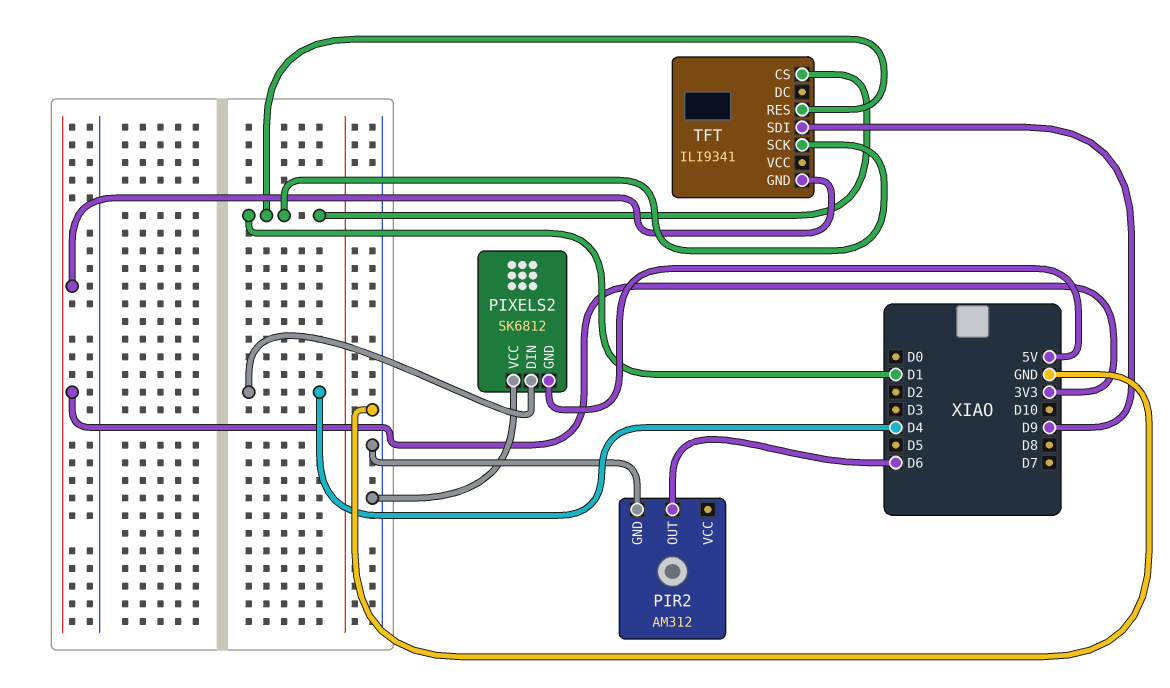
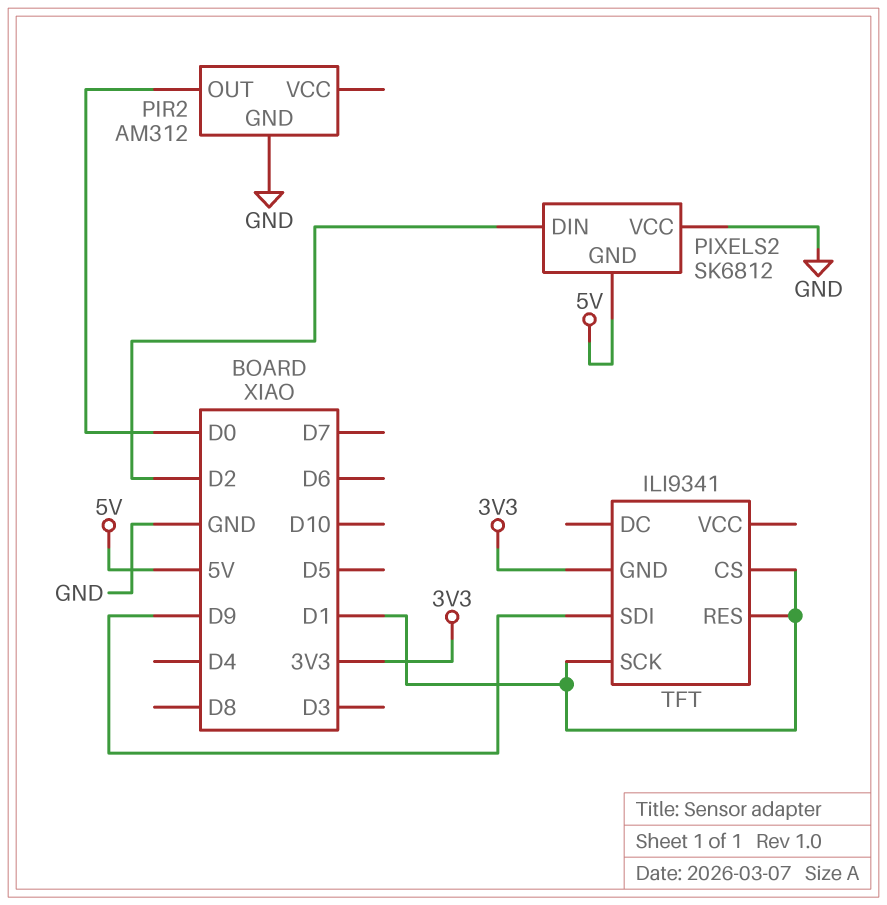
PIR2 pin OUT: D6 -> D0
PIXELS2 pin DIN: D4 -> D2

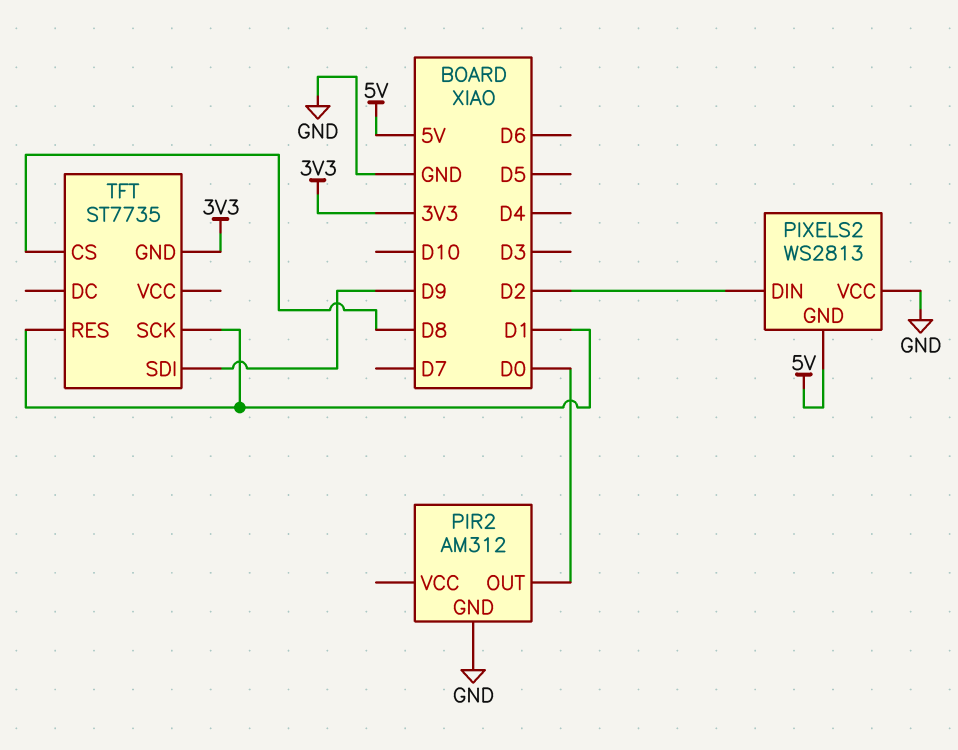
PIXELS2: SK6812 -> WS2813
TFT: ILI9341 -> ST7735
TFT pin CS: D1 -> D8

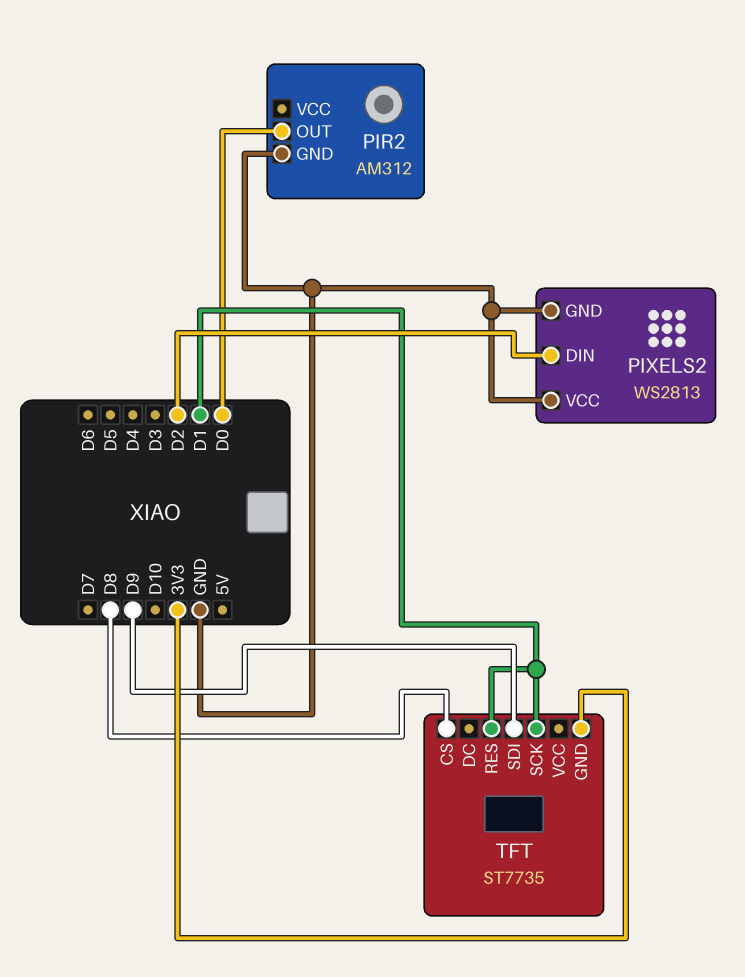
PIXELS2 pin GND: 5V -> GND

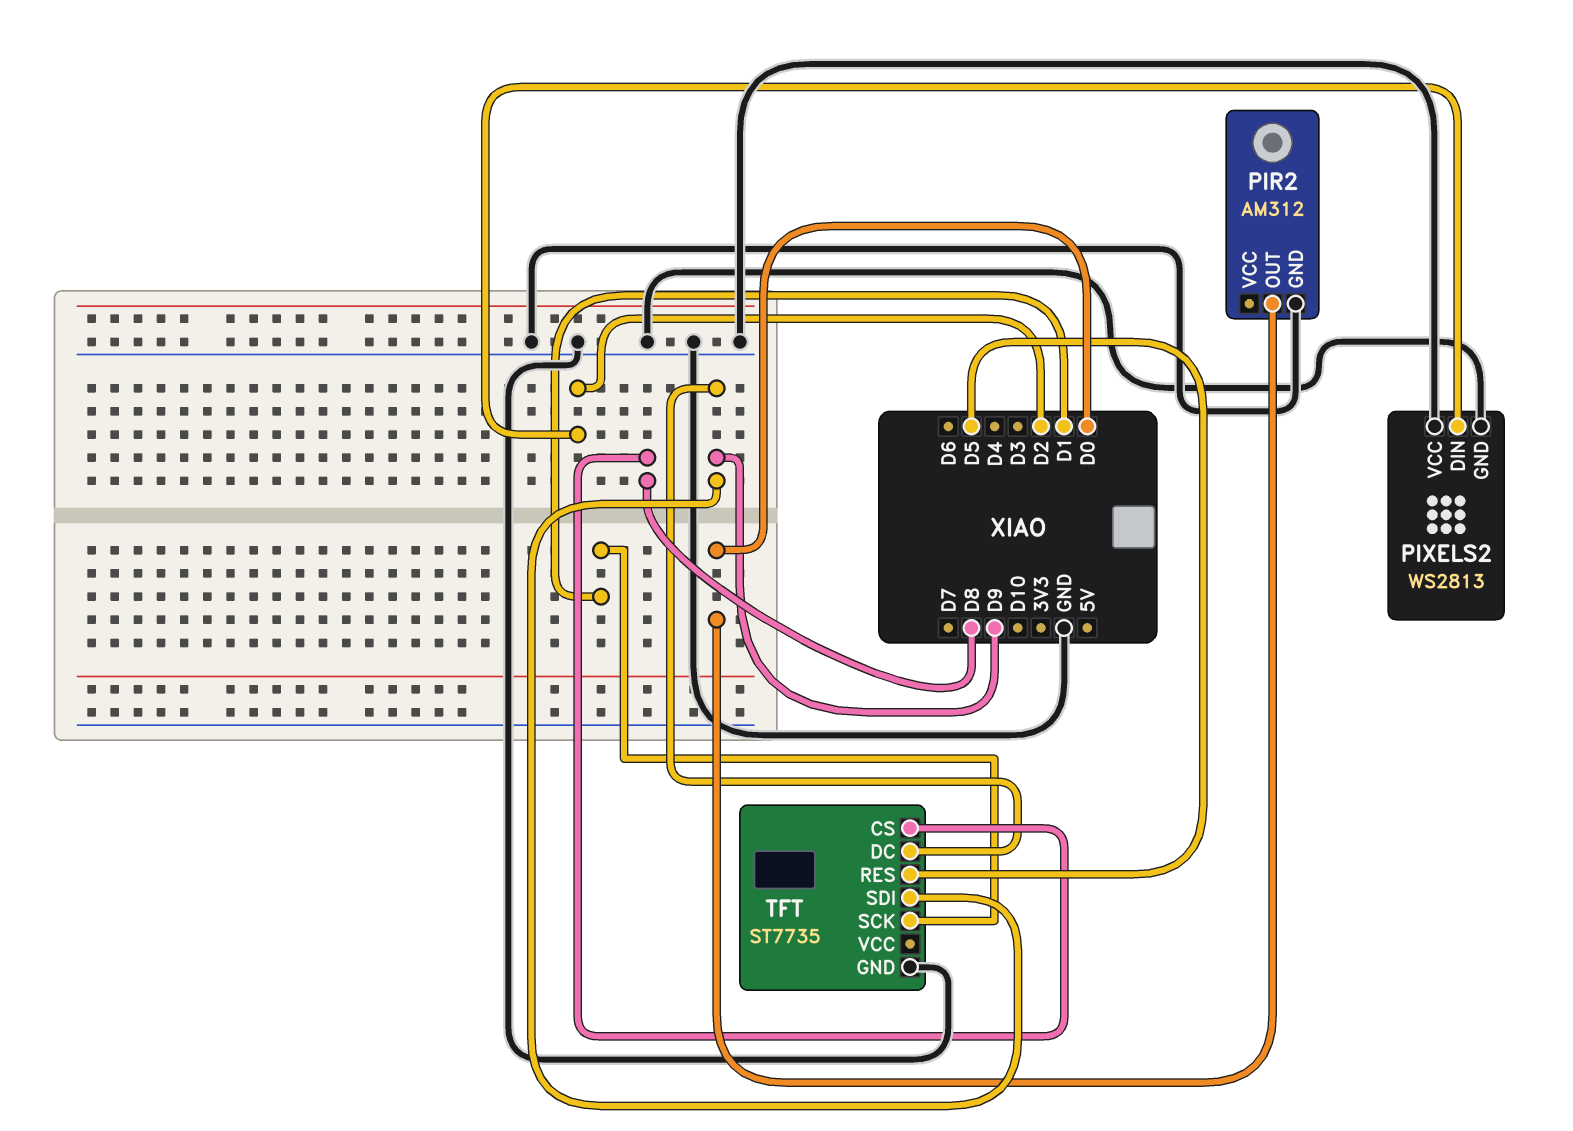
TFT pin DC: none -> D9
TFT pin GND: 3V3 -> GND
TFT pin RES: D1 -> D5

